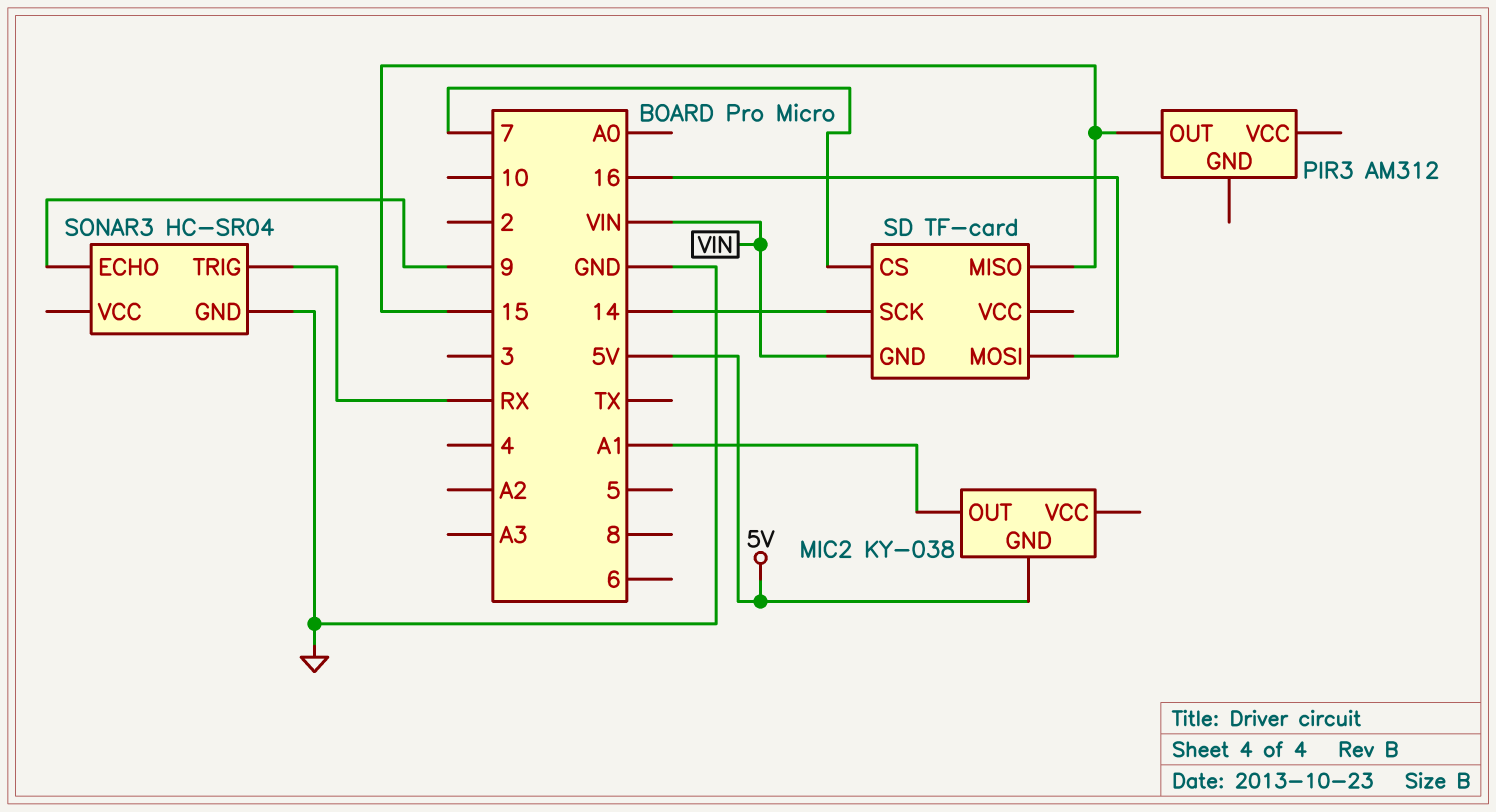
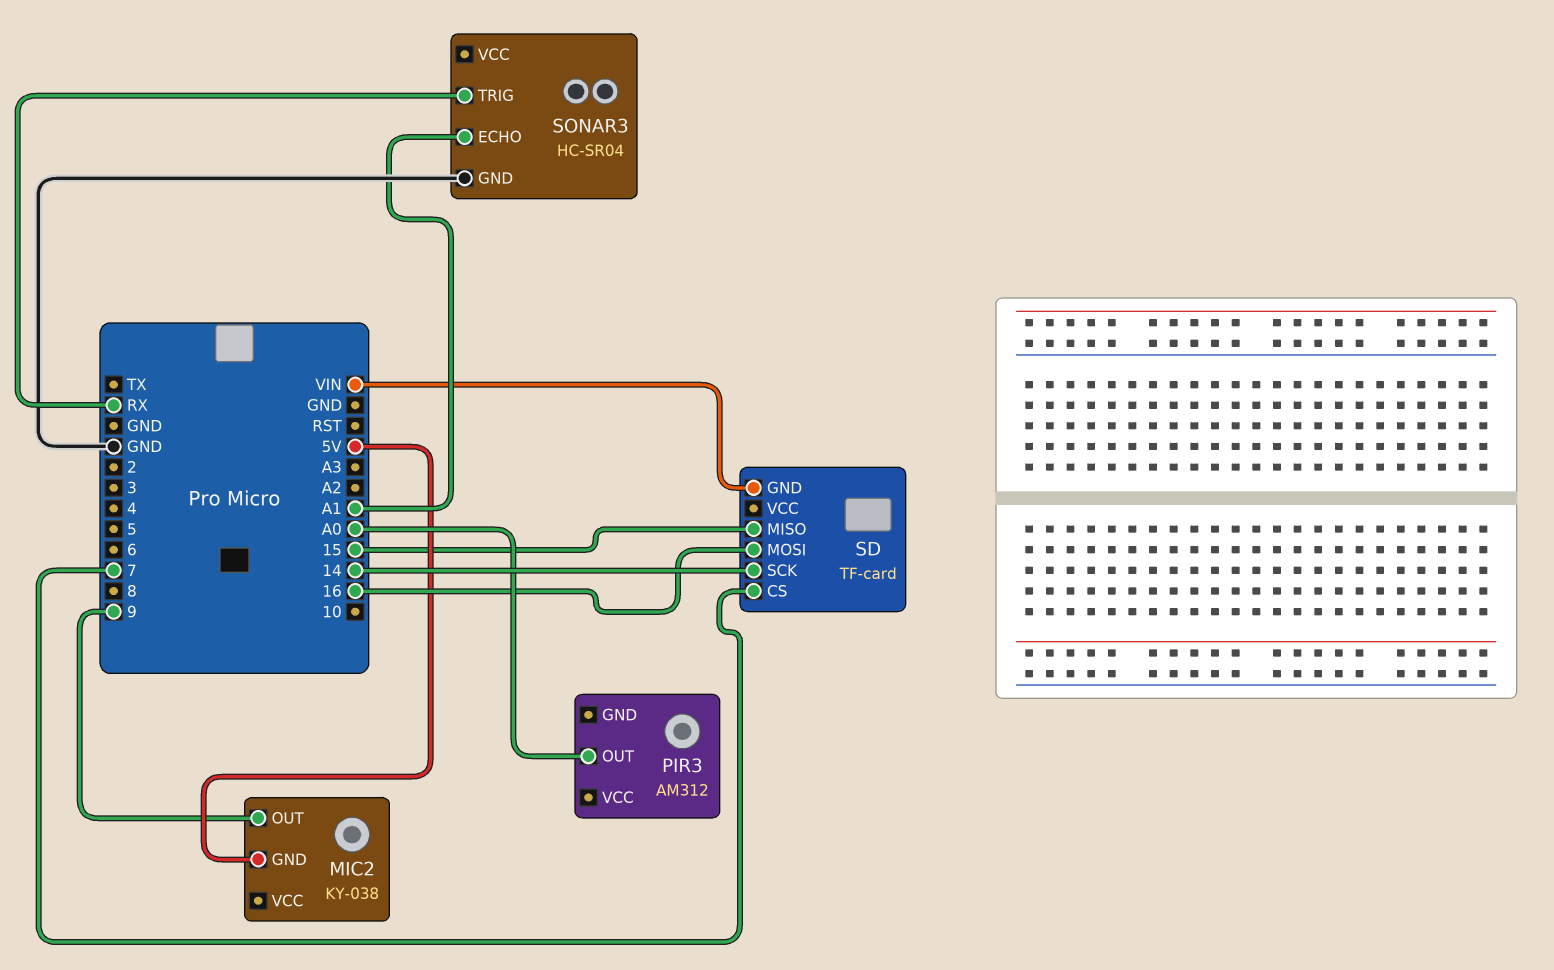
MIC2 pin OUT: A1 -> 9
PIR3 pin OUT: 15 -> A0
SONAR3 pin ECHO: 9 -> A1

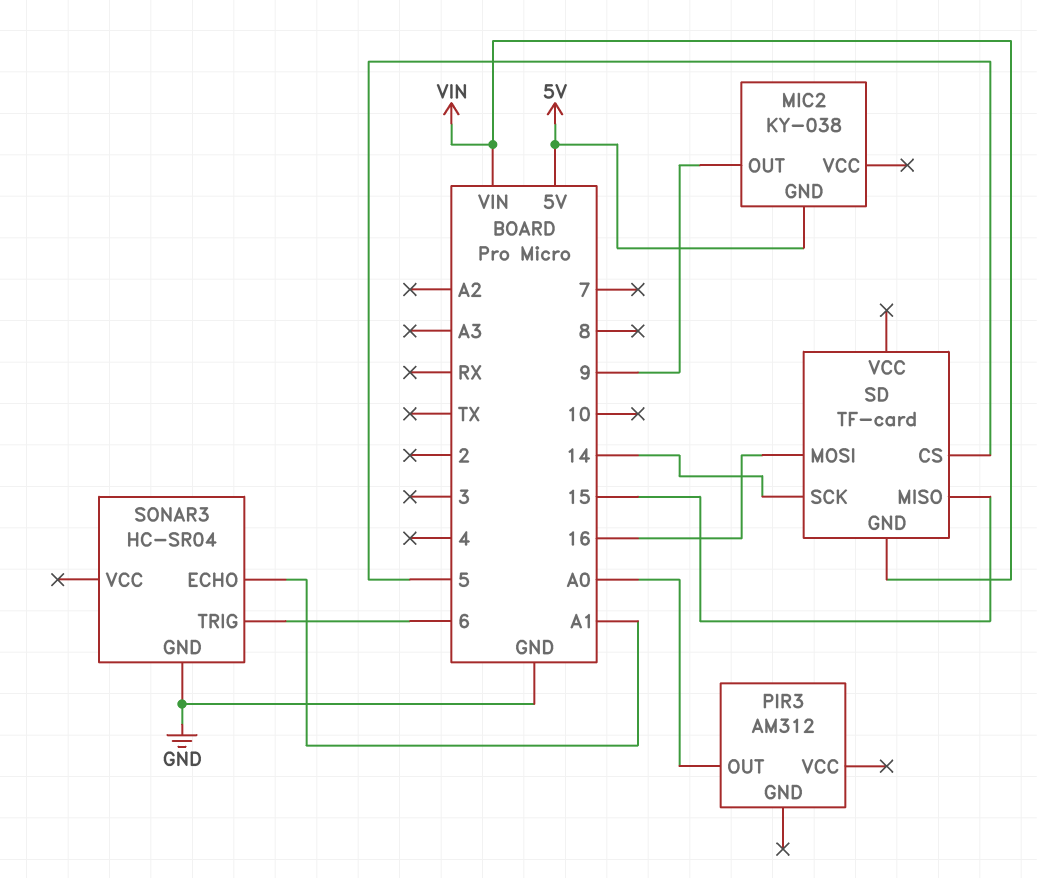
SD pin CS: 7 -> 5
SONAR3 pin TRIG: RX -> 6

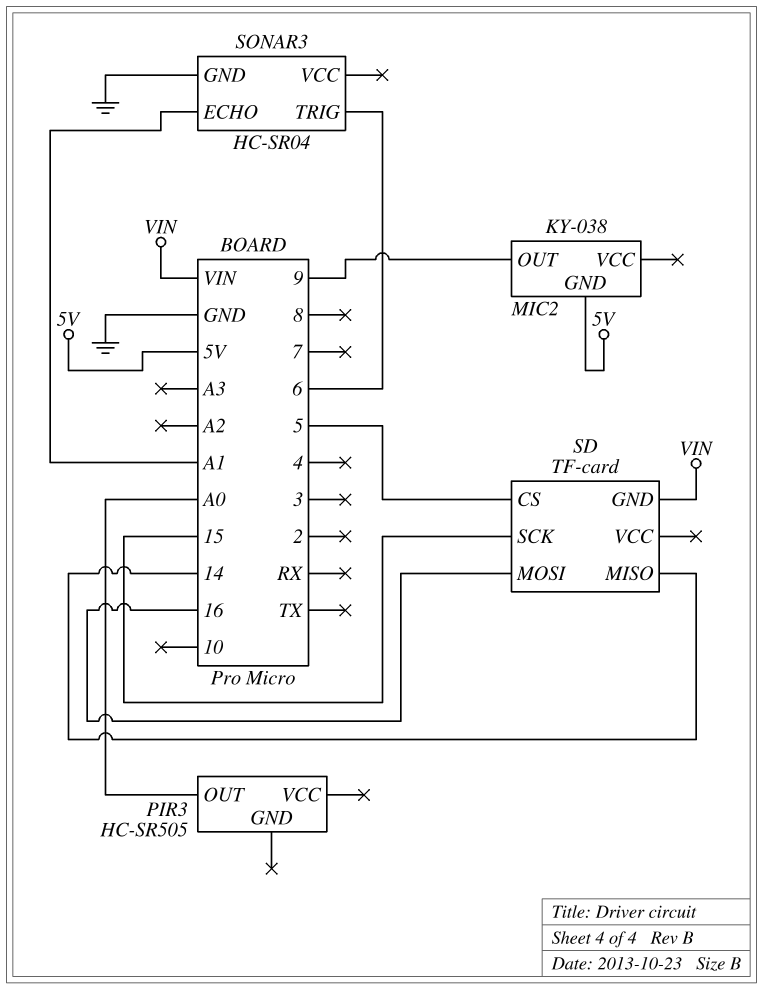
PIR3: AM312 -> HC-SR505
SD pin MISO: 15 -> 14
SD pin SCK: 14 -> 15

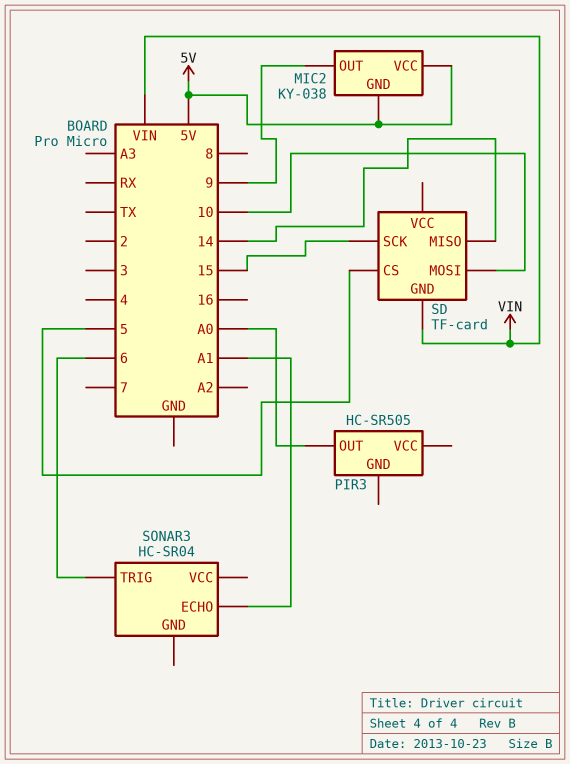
MIC2 pin VCC: none -> 5V
SD pin MOSI: 16 -> 10
SONAR3 pin GND: GND -> none

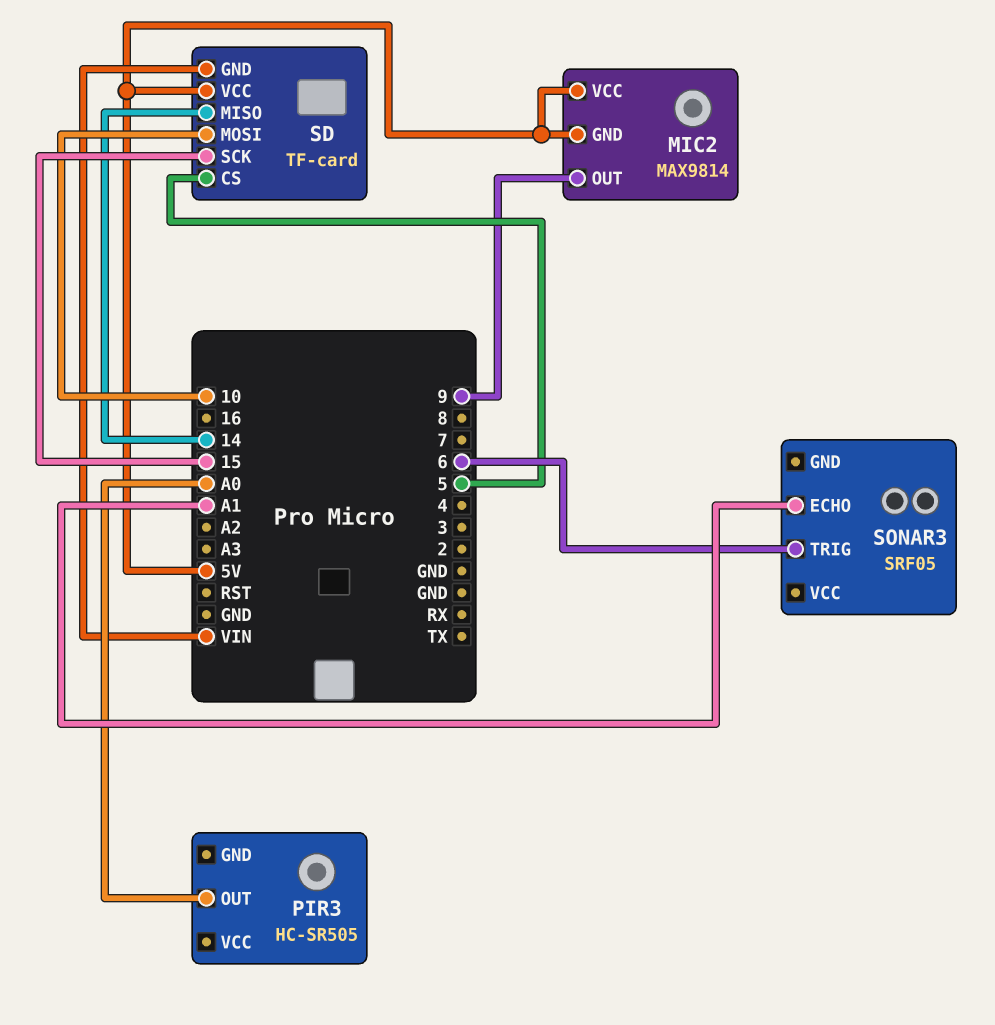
MIC2: KY-038 -> MAX9814
SD pin VCC: none -> 5V
SONAR3: HC-SR04 -> SRF05

